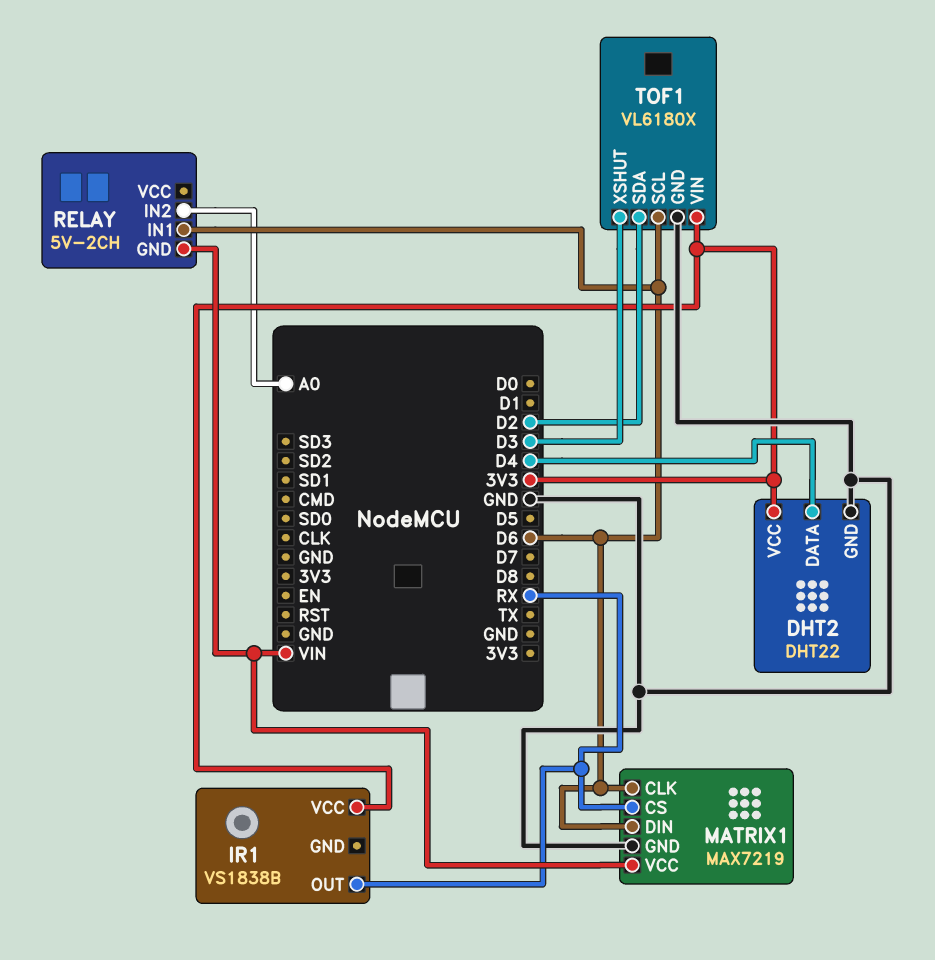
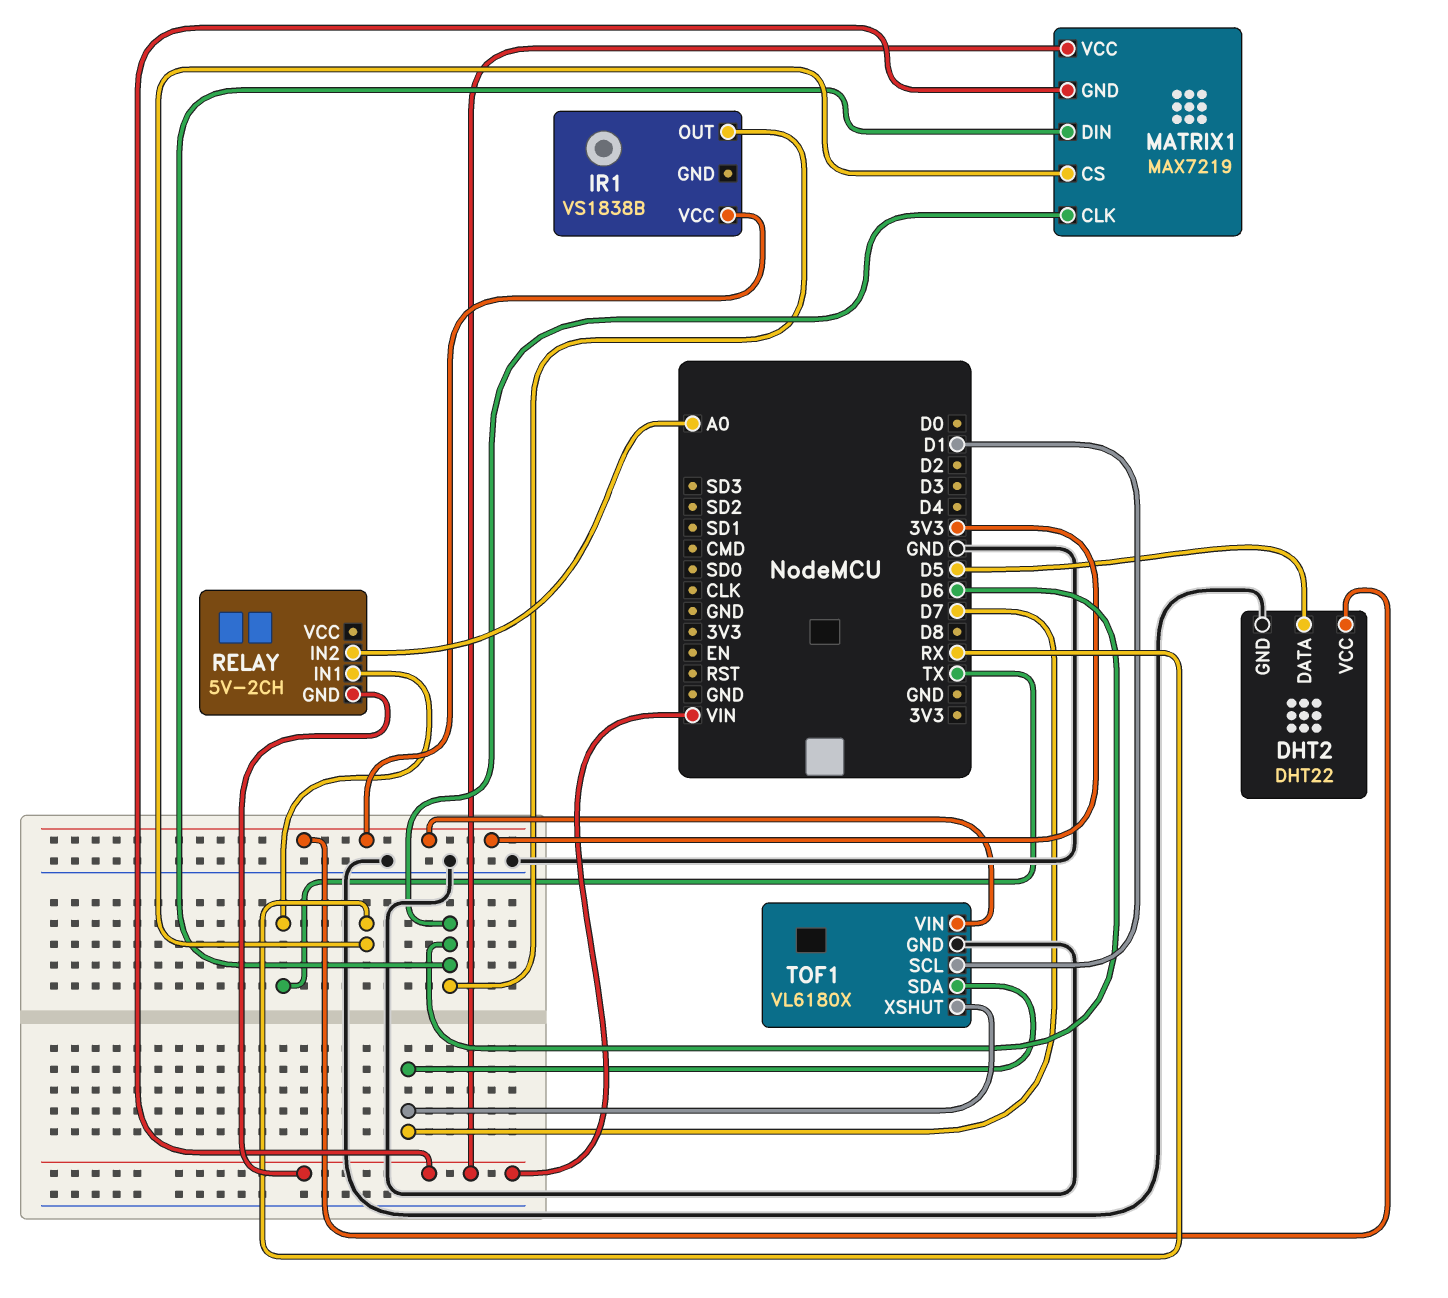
DHT2 pin DATA: D4 -> D5
IR1 pin OUT: RX -> D6
MATRIX1 pin GND: GND -> VIN
RELAY pin IN1: D6 -> TX
TOF1 pin SCL: D6 -> D1
TOF1 pin SDA: D2 -> D7
TOF1 pin XSHUT: D3 -> D7

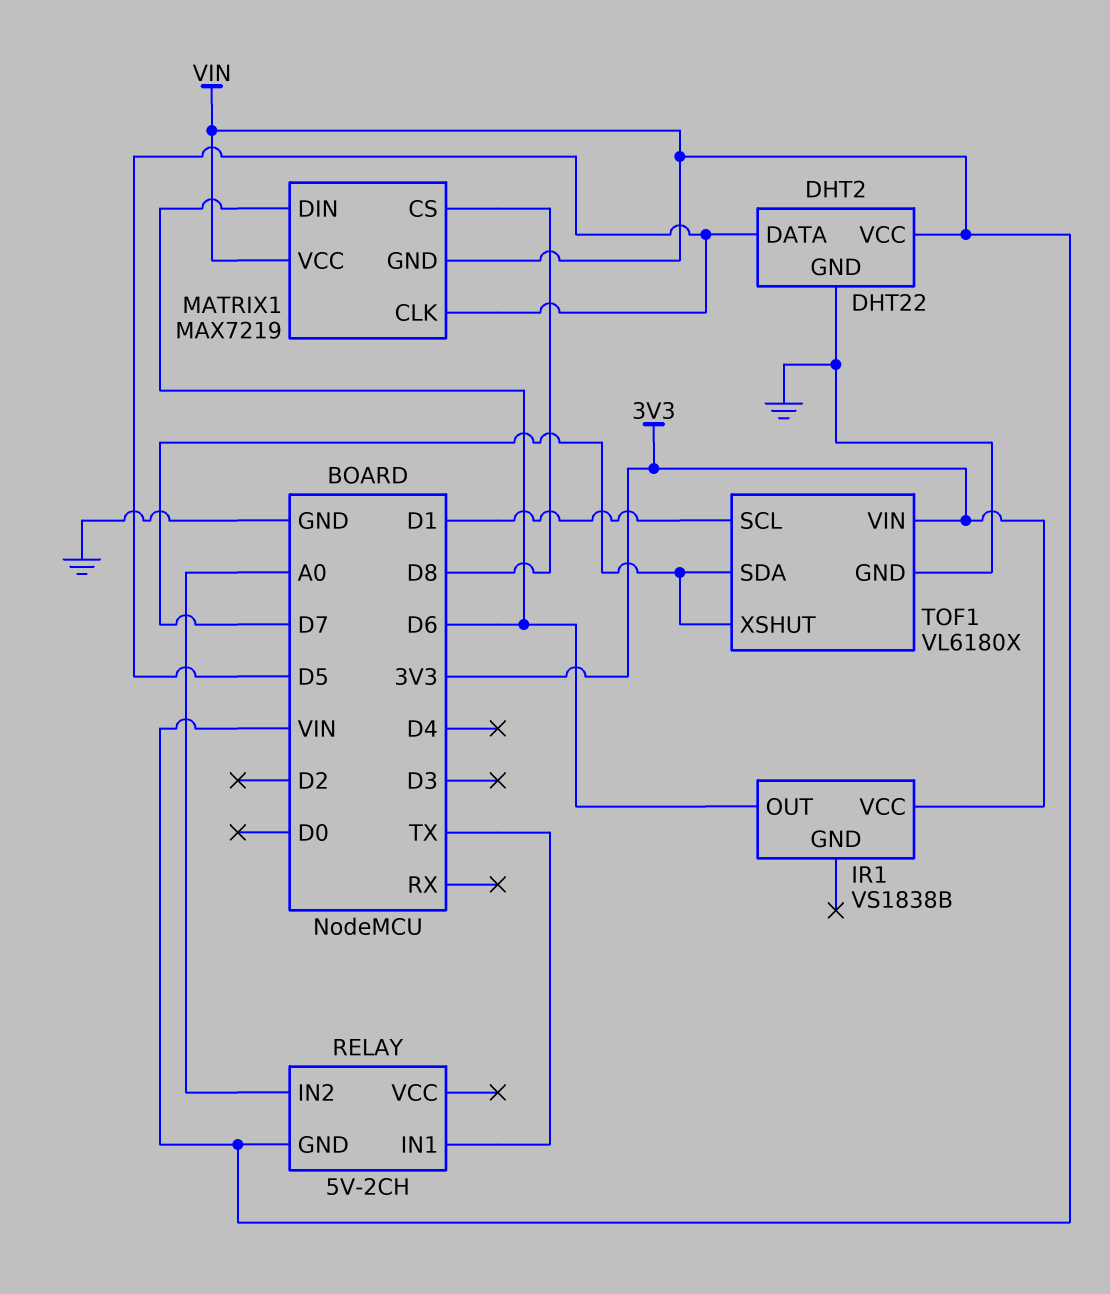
DHT2 pin VCC: 3V3 -> VIN
MATRIX1 pin CLK: D6 -> D5
MATRIX1 pin CS: RX -> D8

